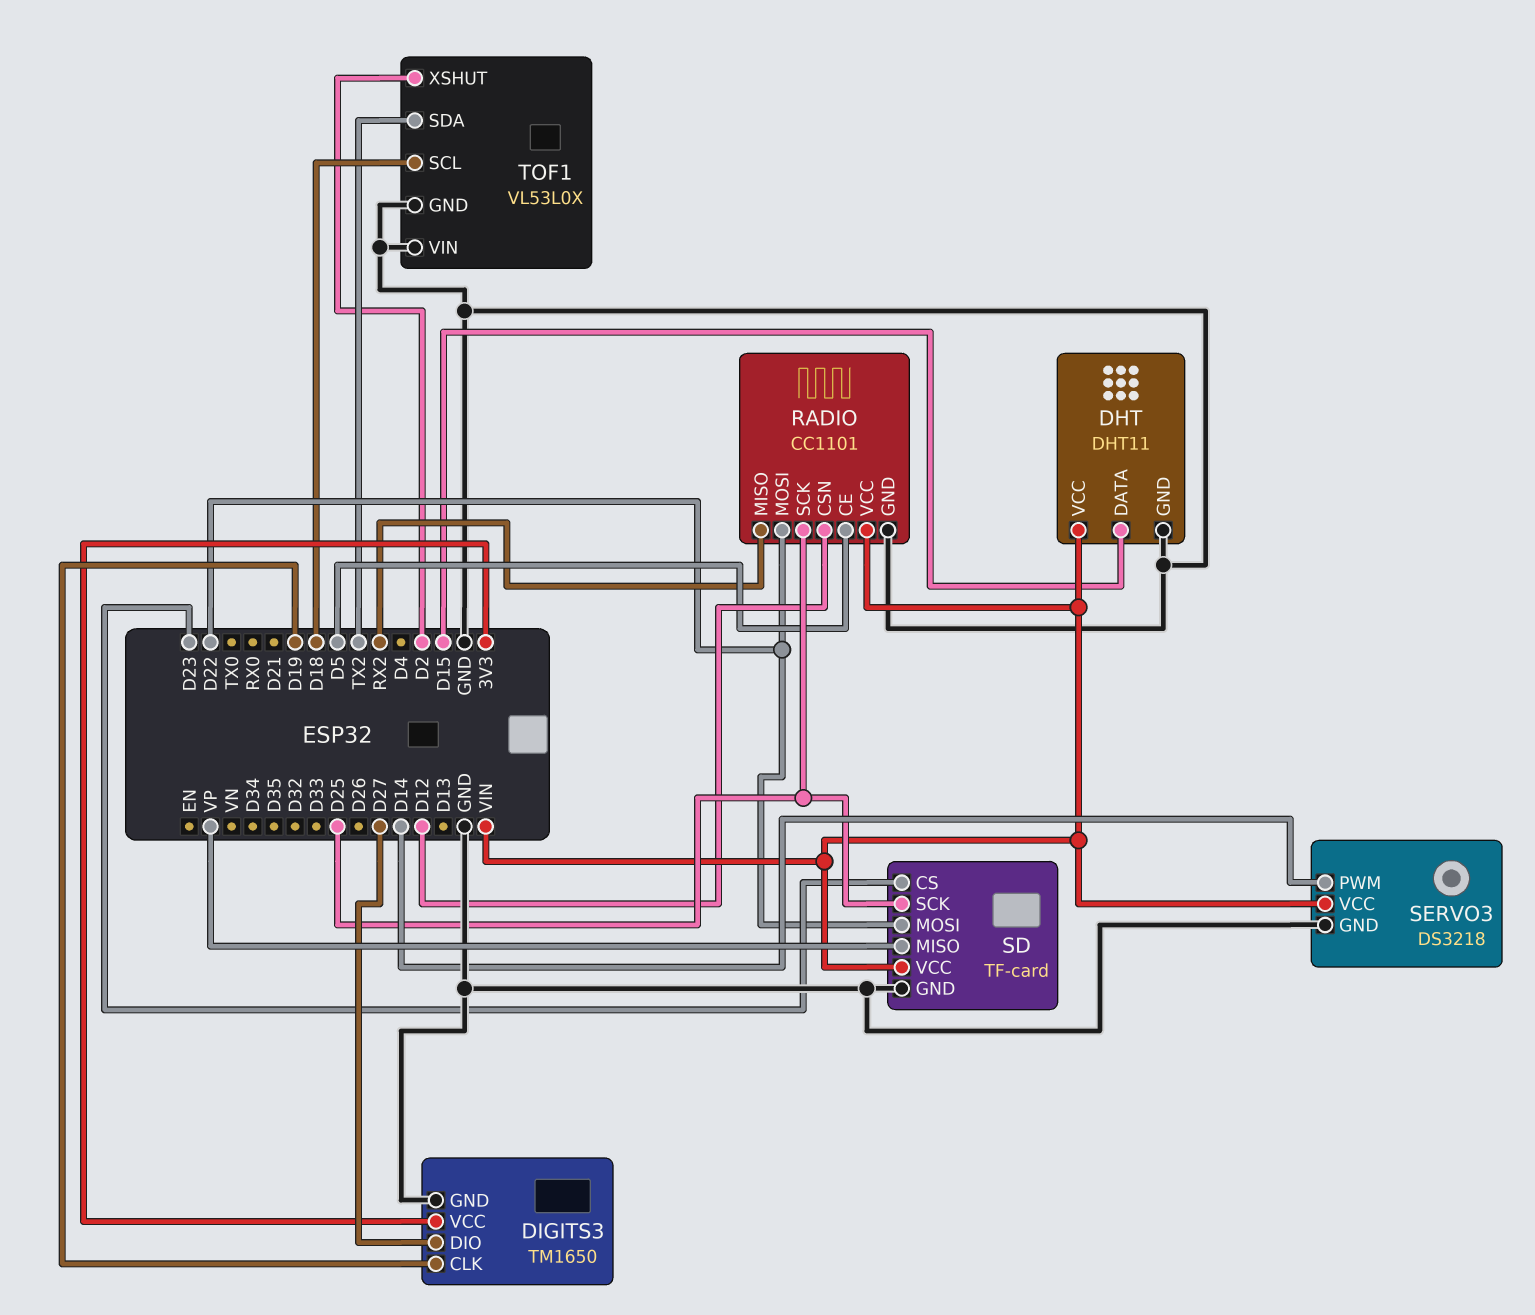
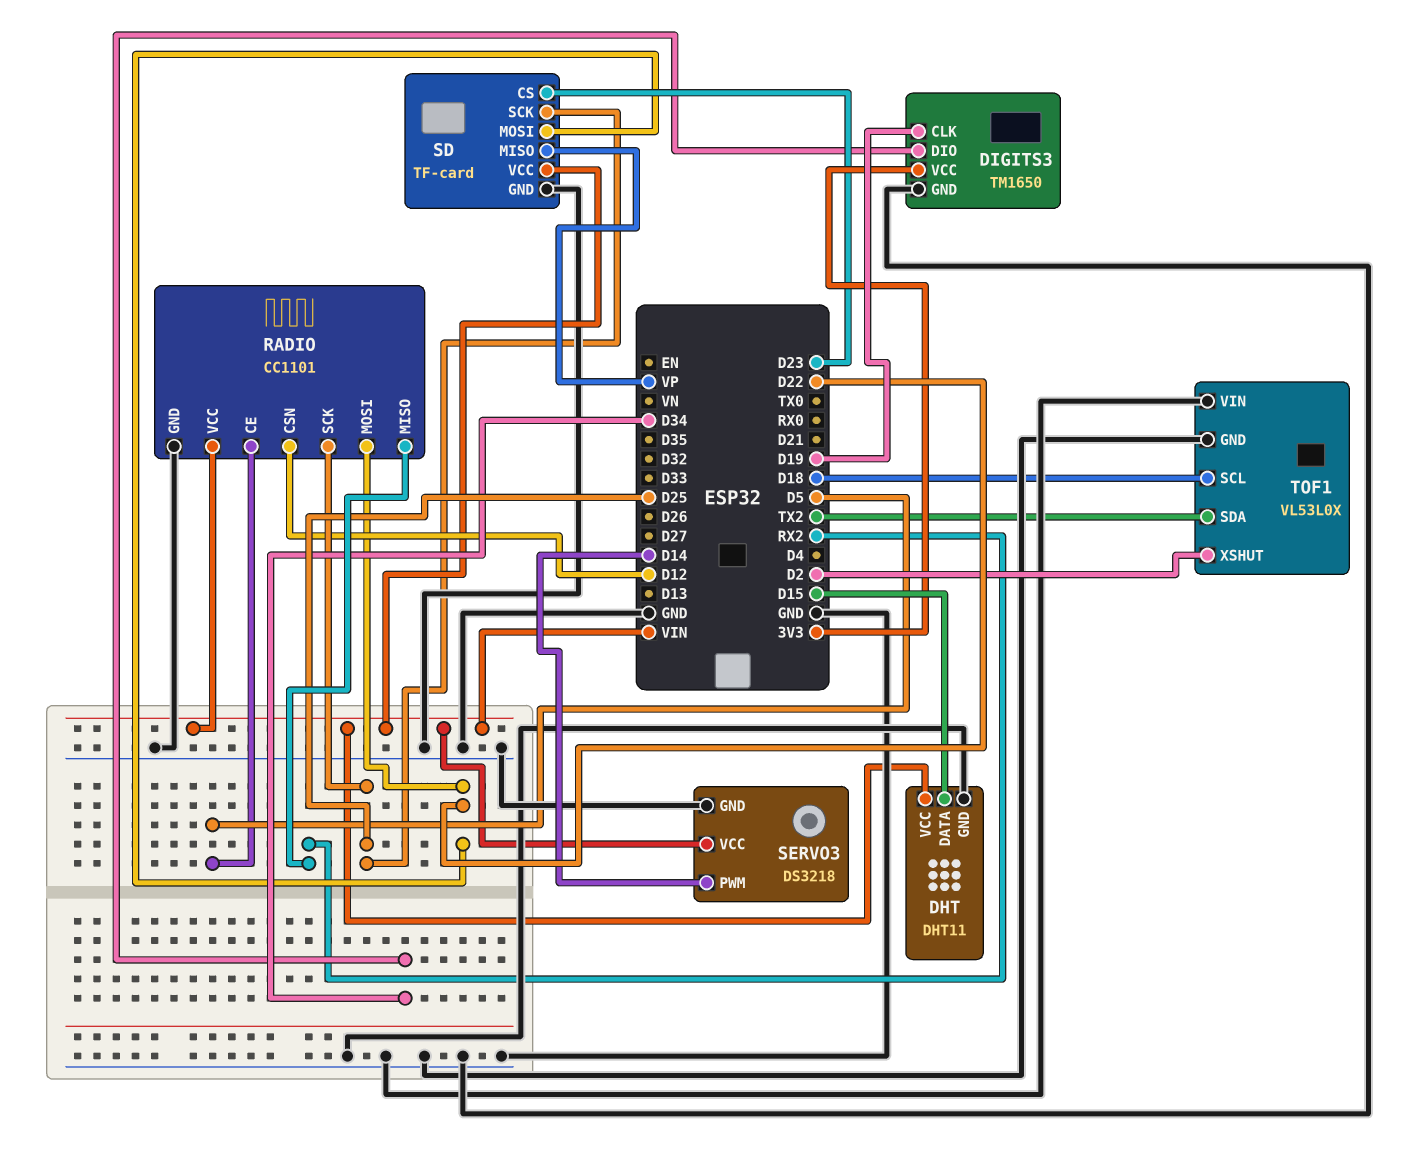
DIGITS3 pin DIO: D27 -> D34

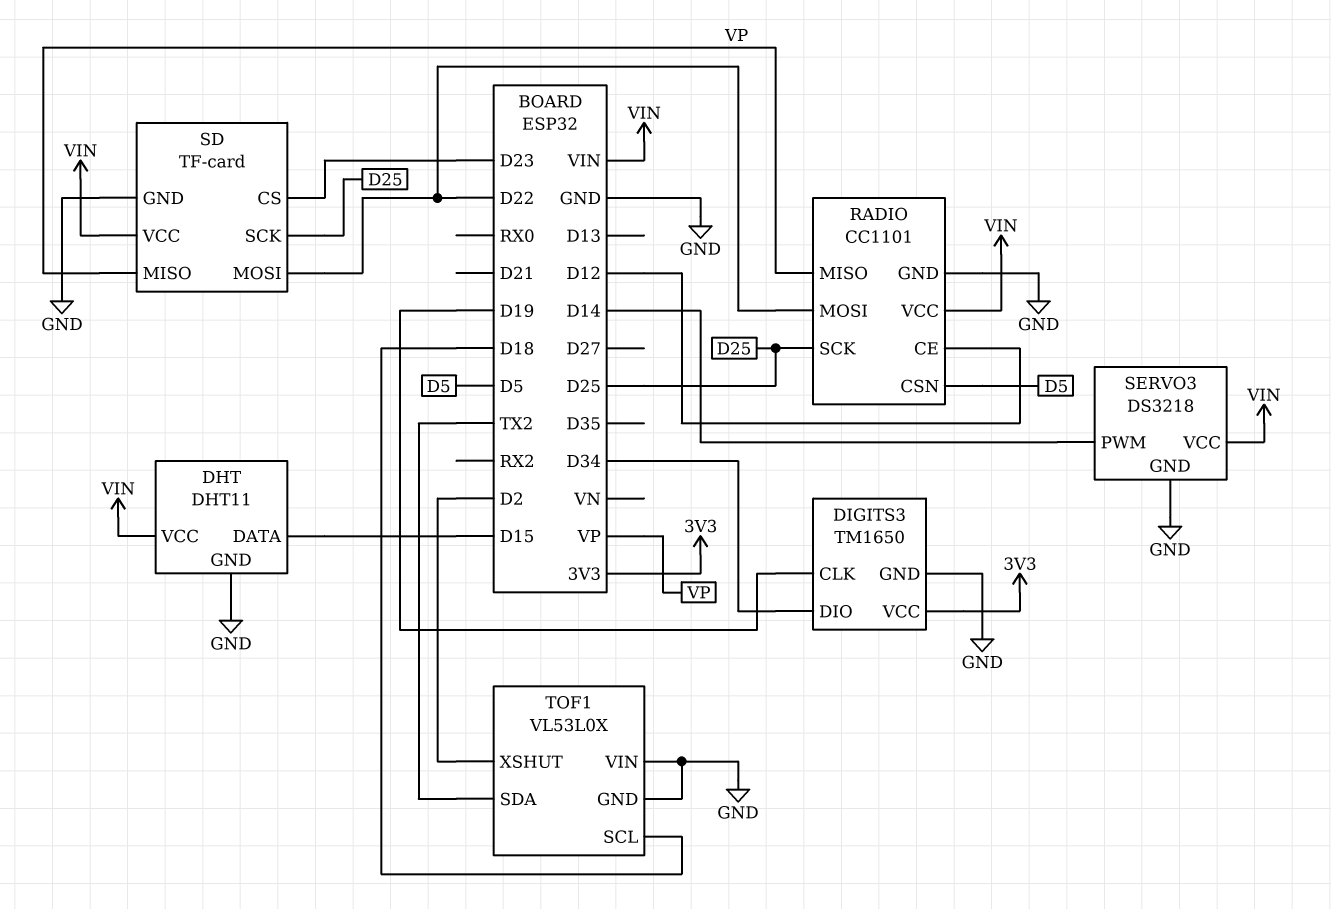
RADIO pin CE: D5 -> D12
RADIO pin CSN: D12 -> D5
RADIO pin MISO: RX2 -> VP

